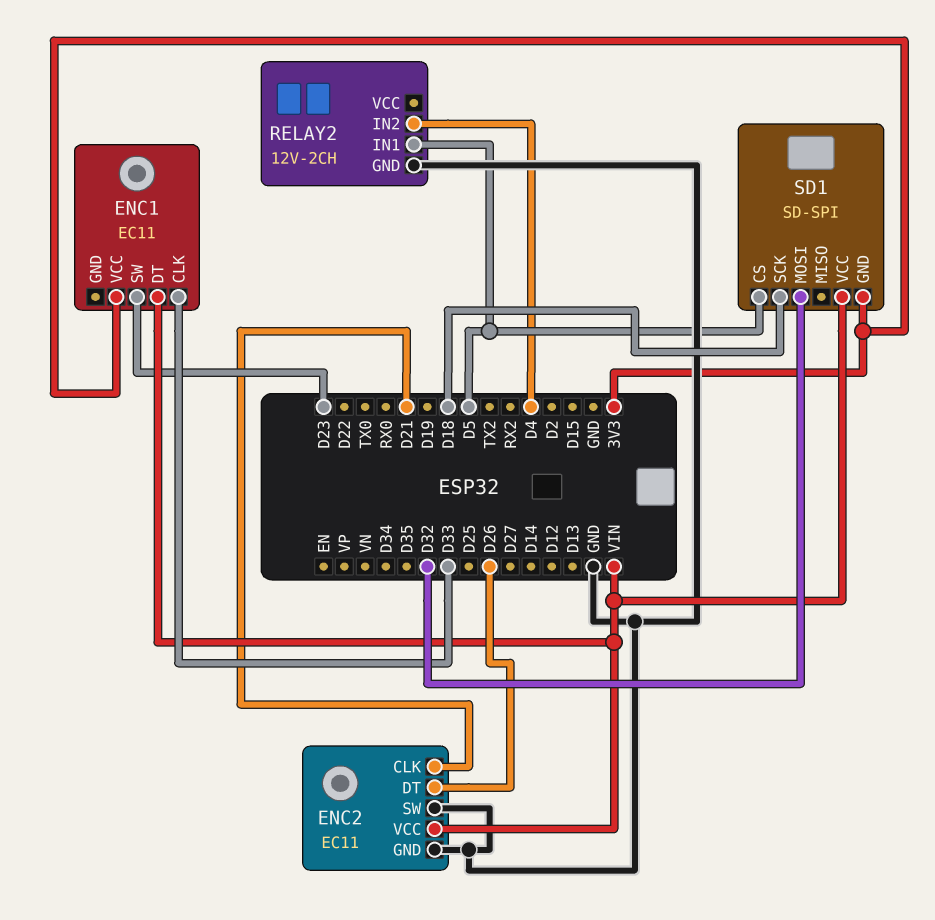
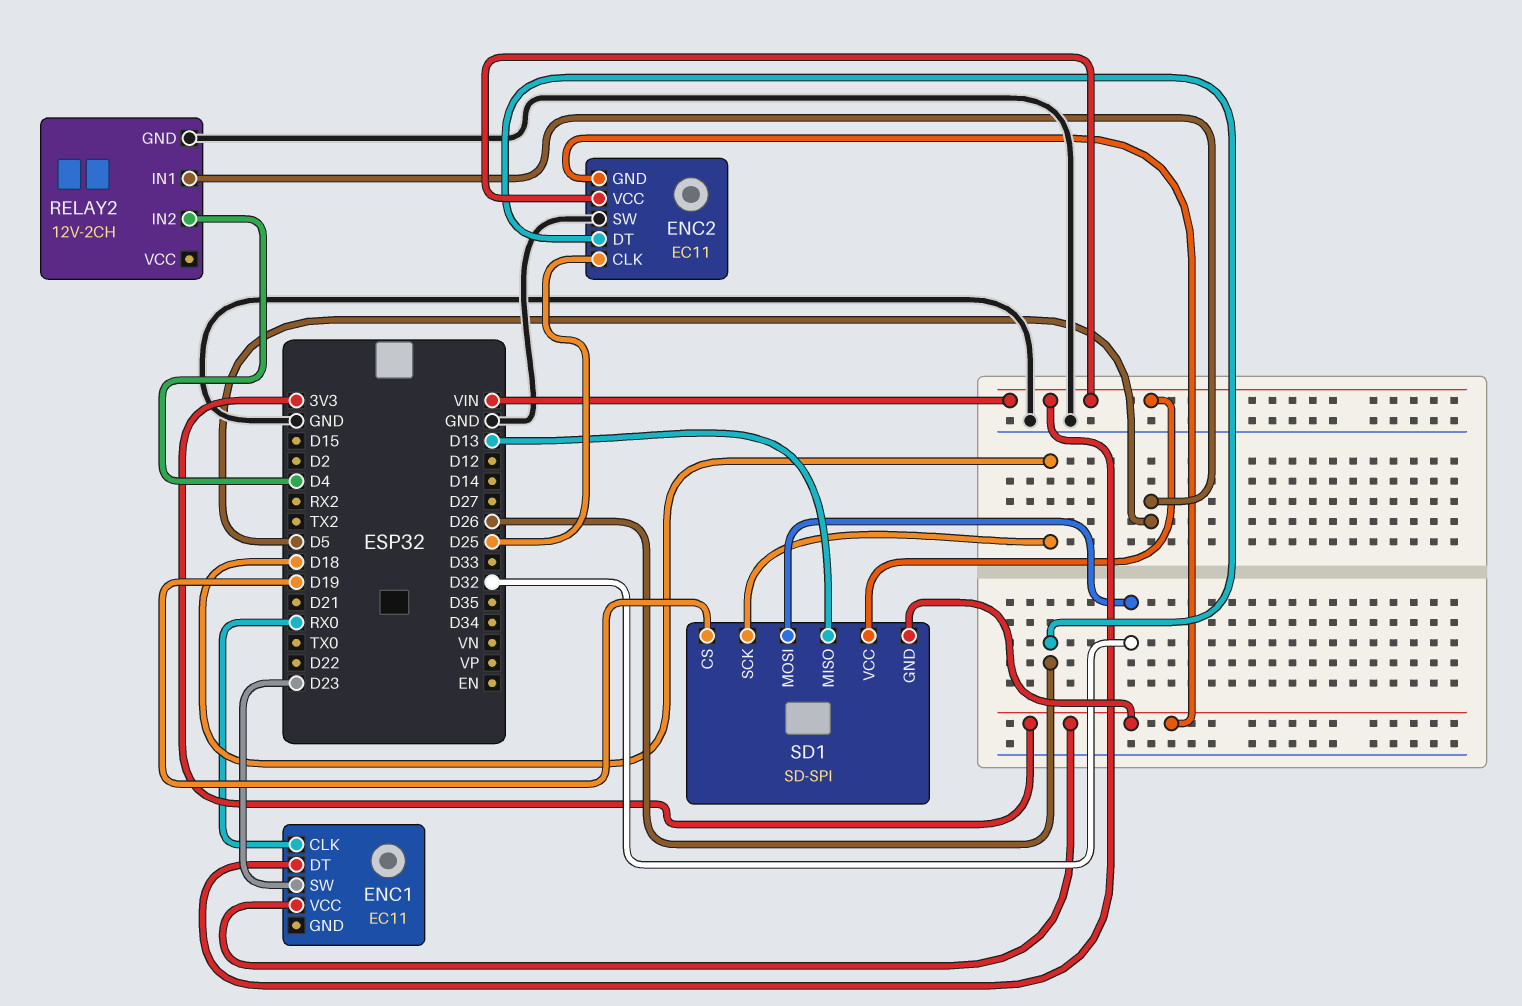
ENC1 pin CLK: D33 -> RX0
ENC2 pin CLK: D21 -> D25
ENC2 pin GND: GND -> 3V3
SD1 pin CS: D5 -> D19
SD1 pin MISO: none -> D13

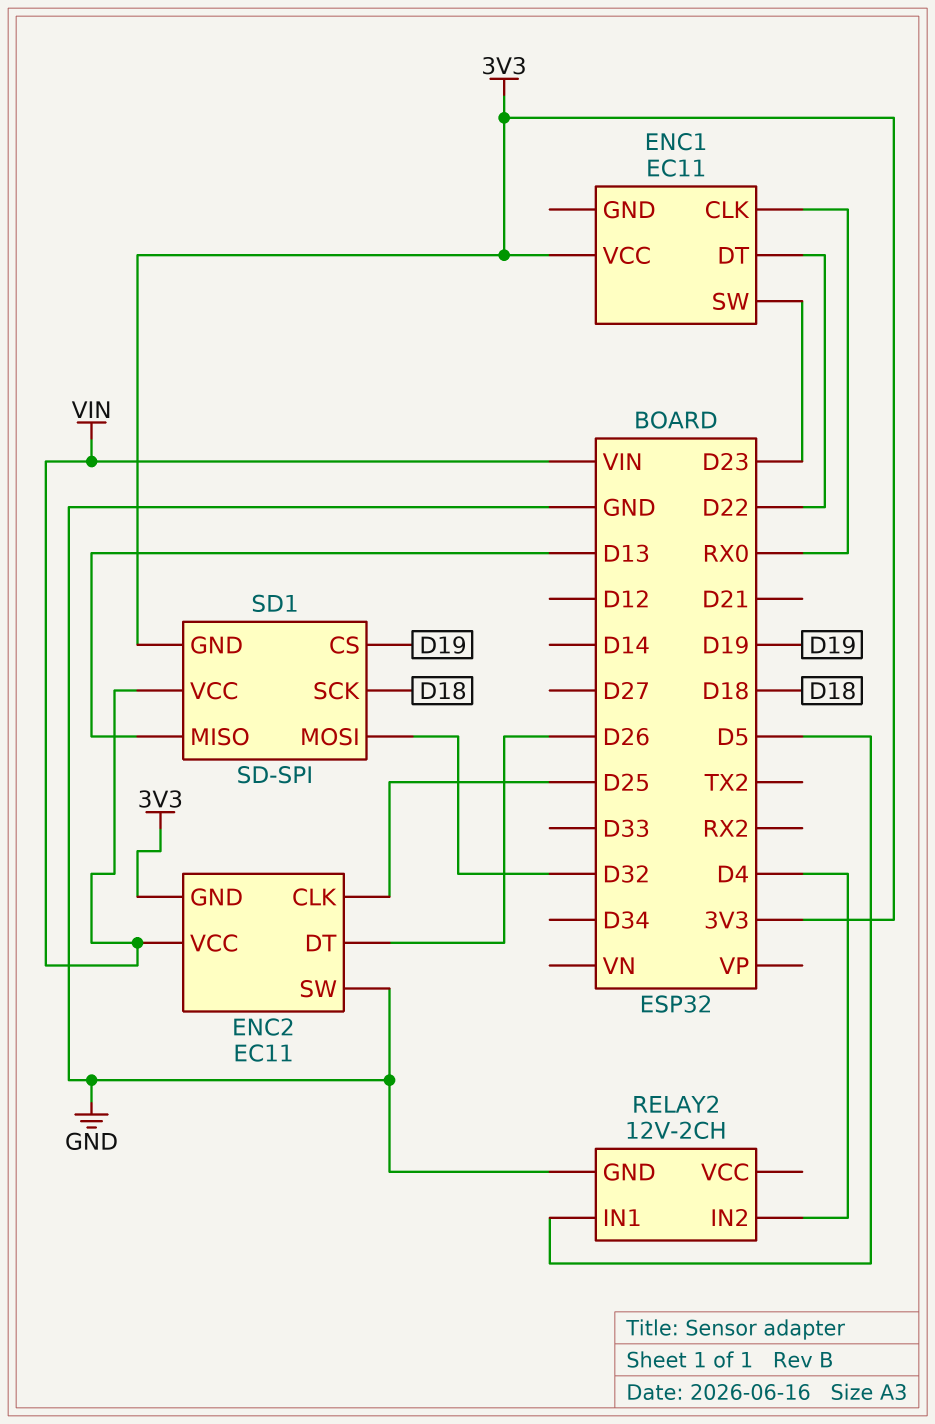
ENC1 pin DT: VIN -> D22

